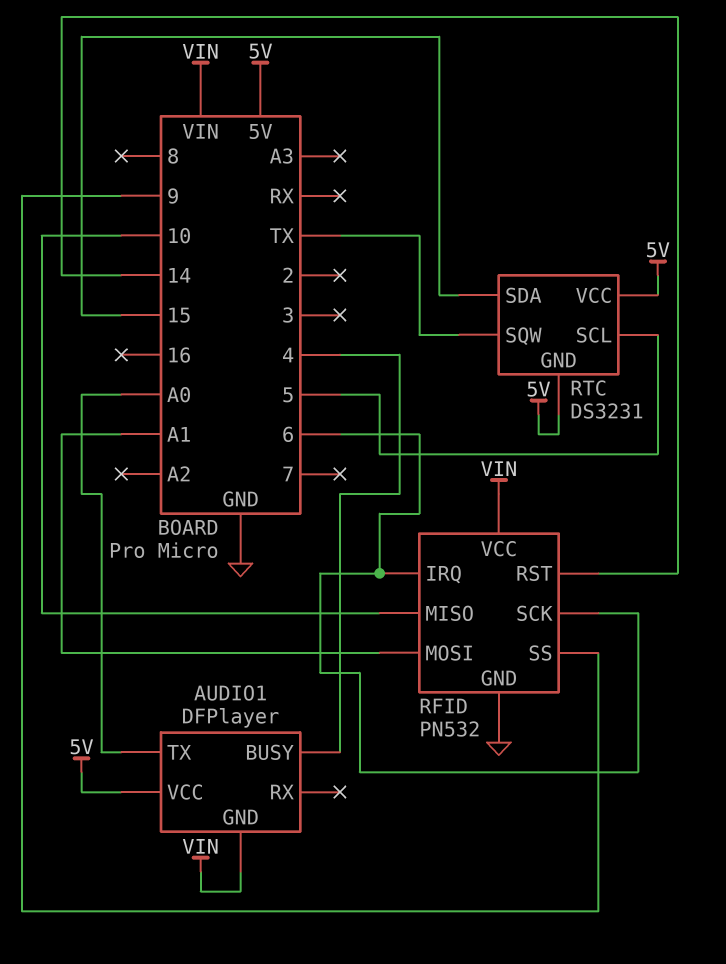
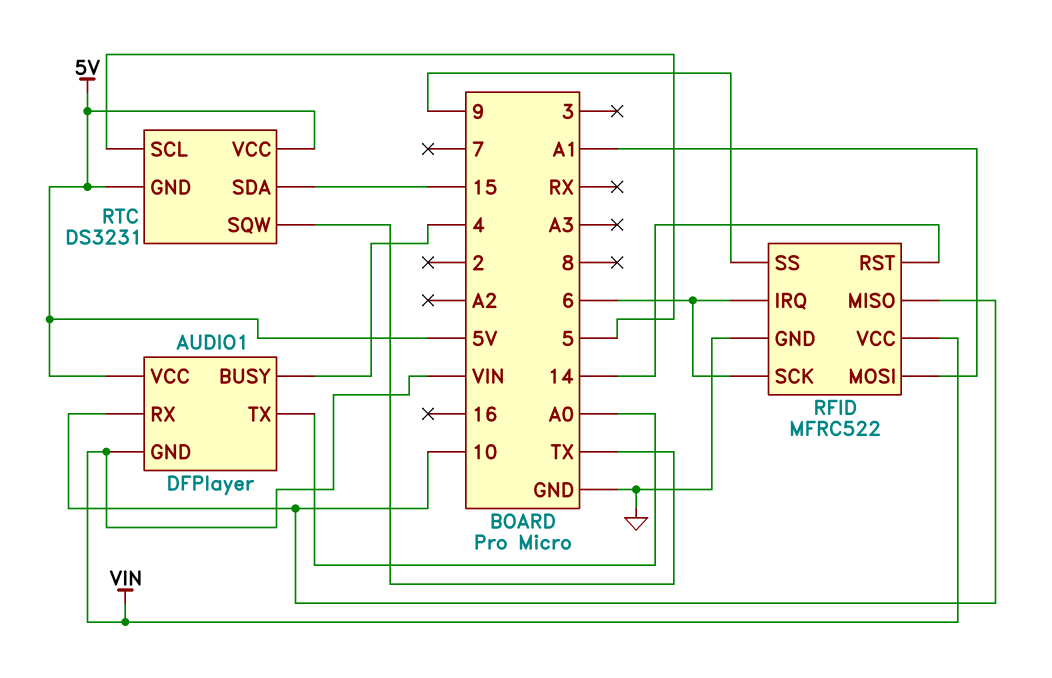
AUDIO1 pin RX: none -> 10
RFID: PN532 -> MFRC522

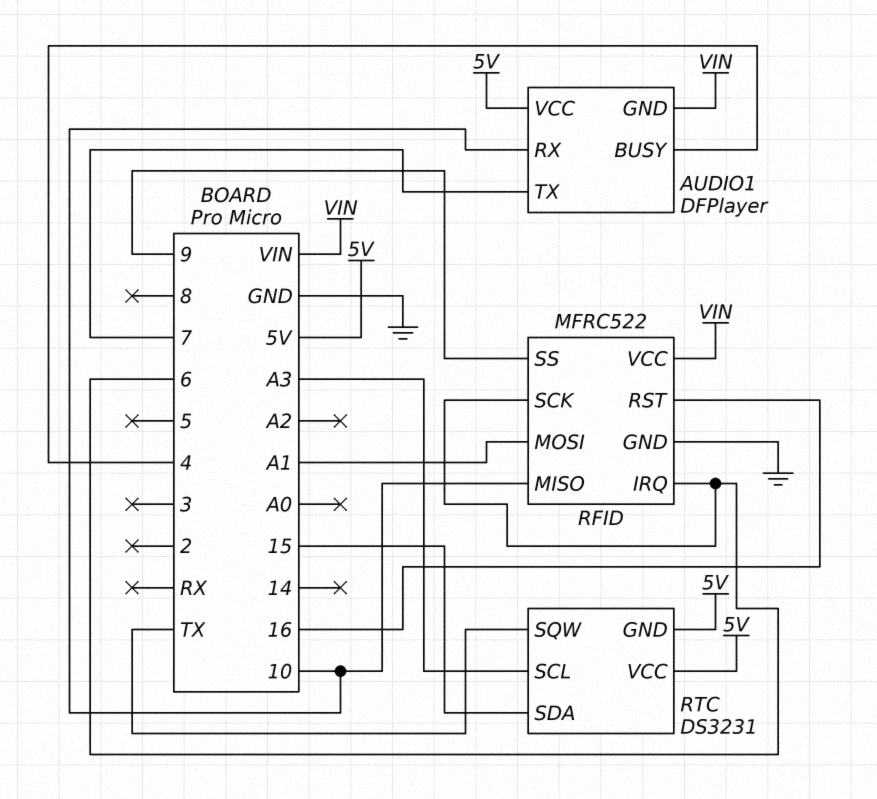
AUDIO1 pin TX: A0 -> 7
RFID pin RST: 14 -> 16
RTC pin SCL: 5 -> A3

